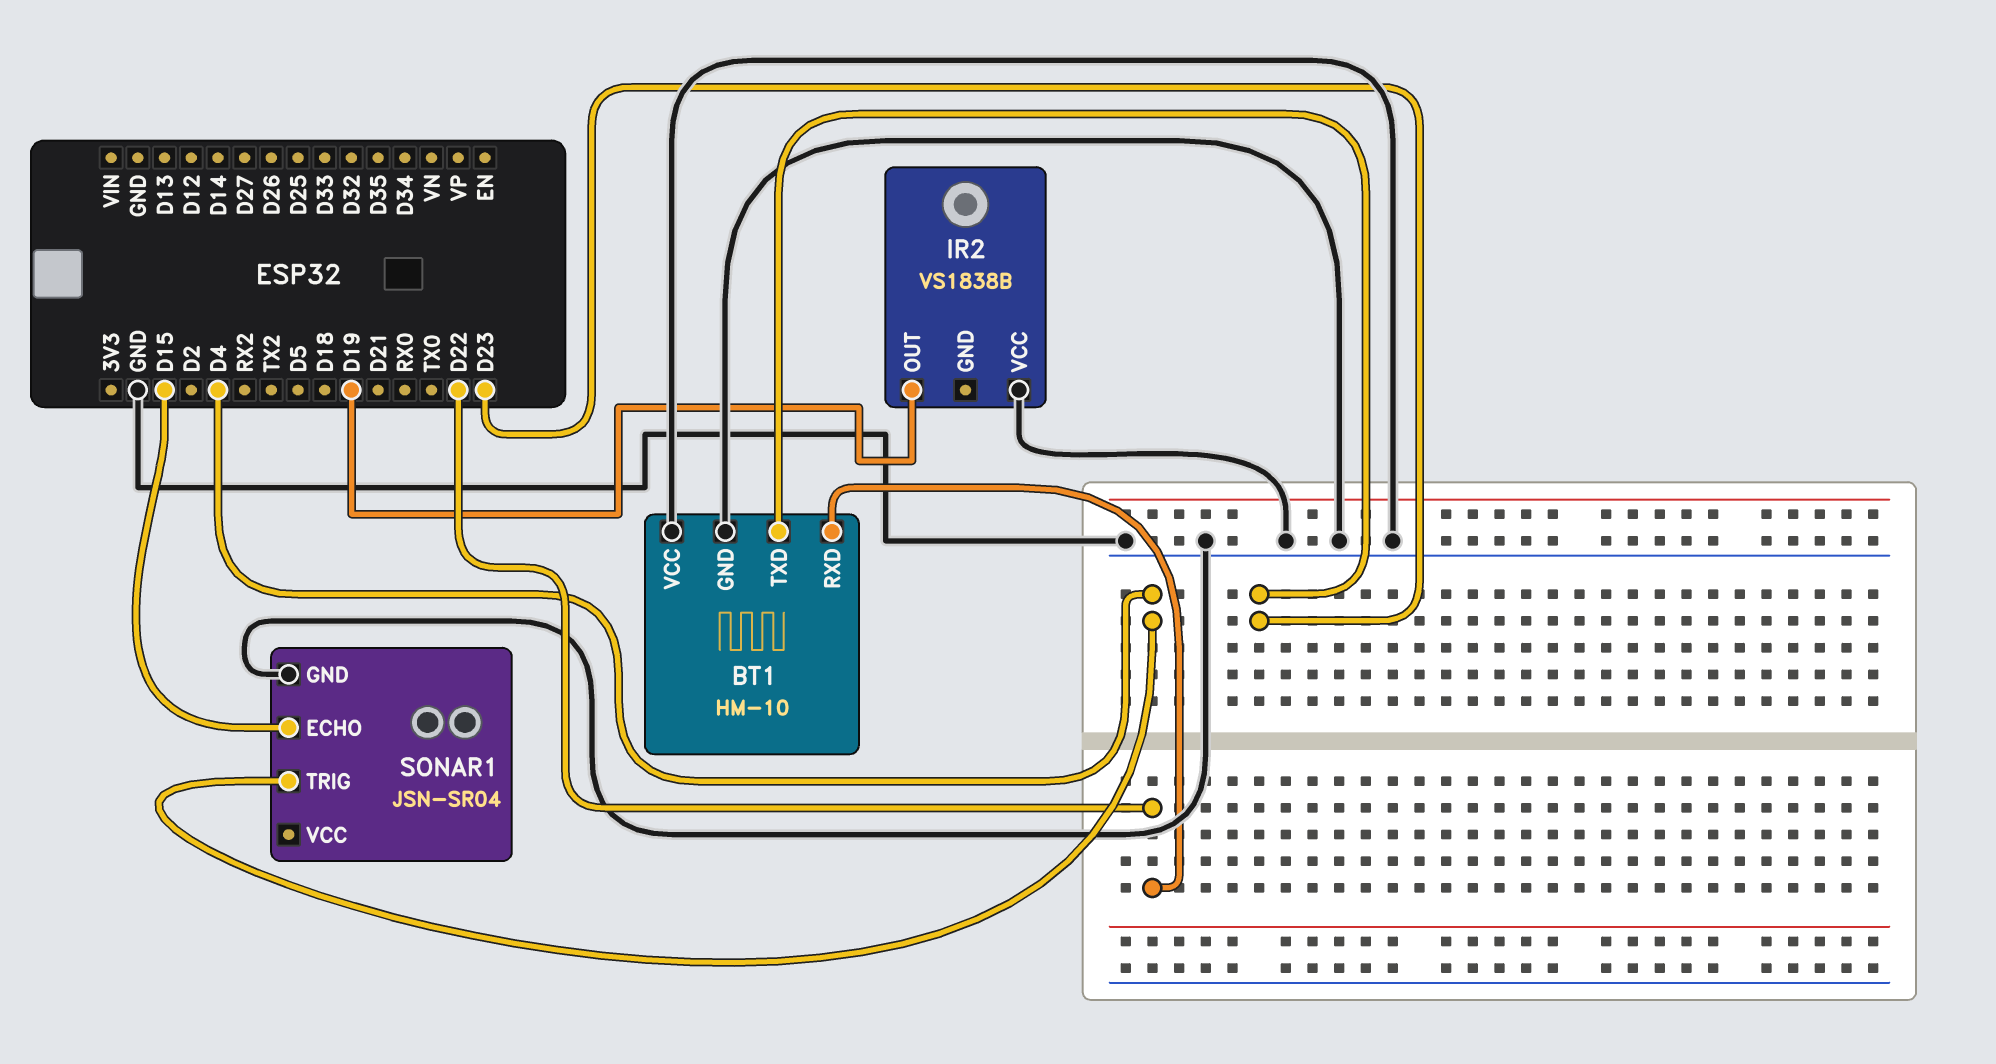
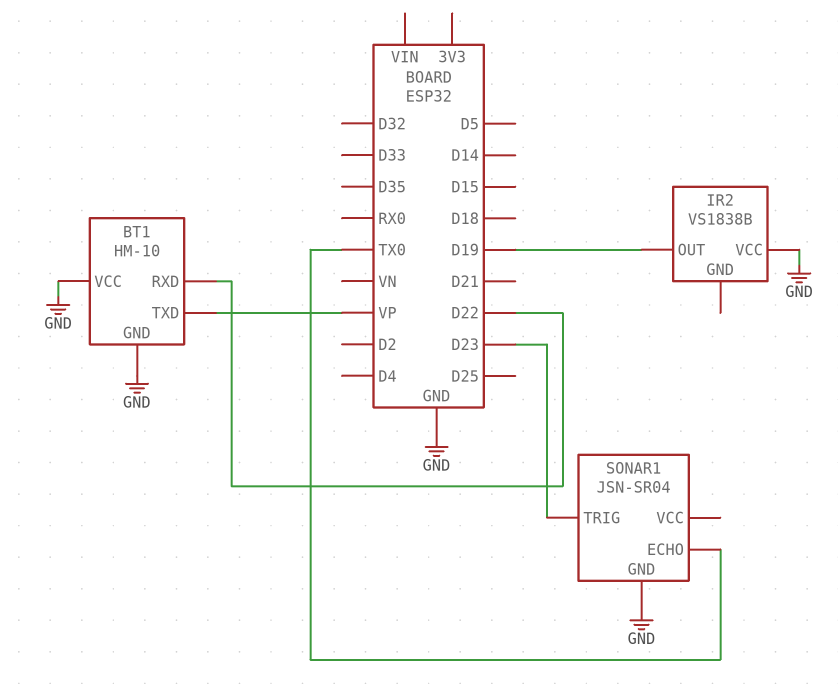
BT1 pin TXD: D23 -> VP
SONAR1 pin ECHO: D15 -> TX0
SONAR1 pin TRIG: D4 -> D23

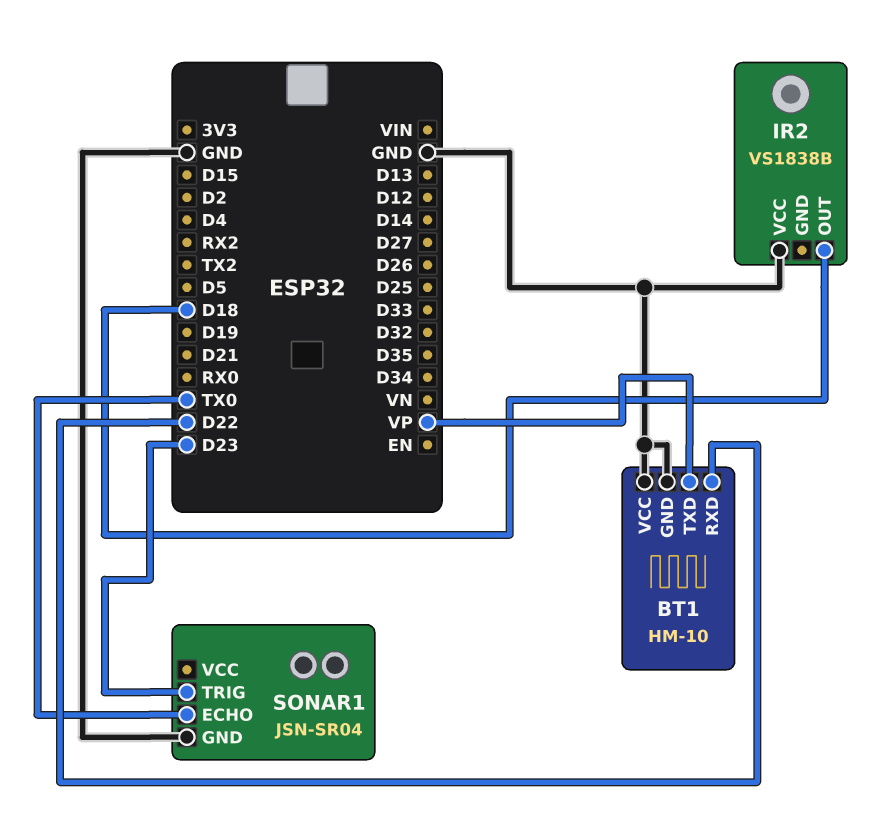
IR2 pin OUT: D19 -> D18

